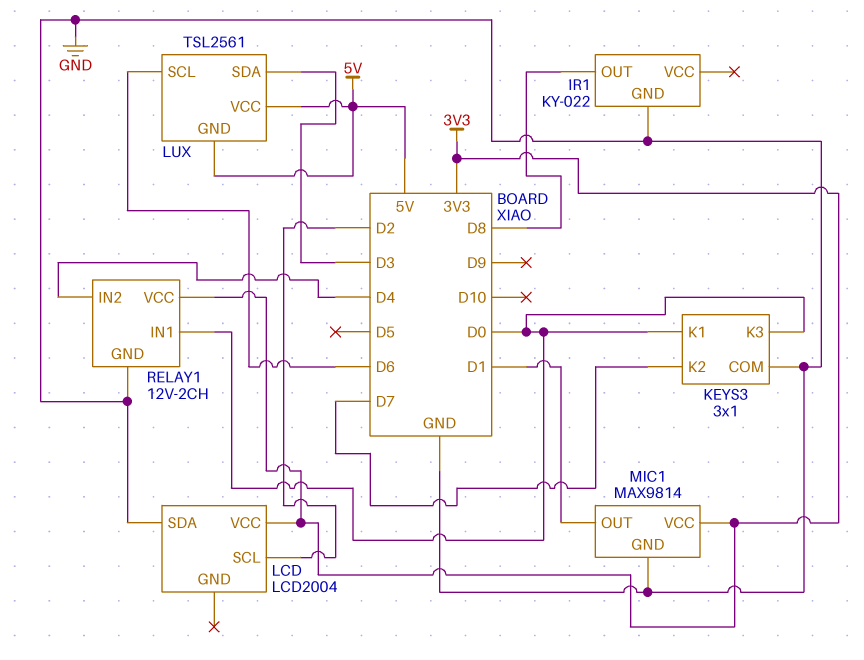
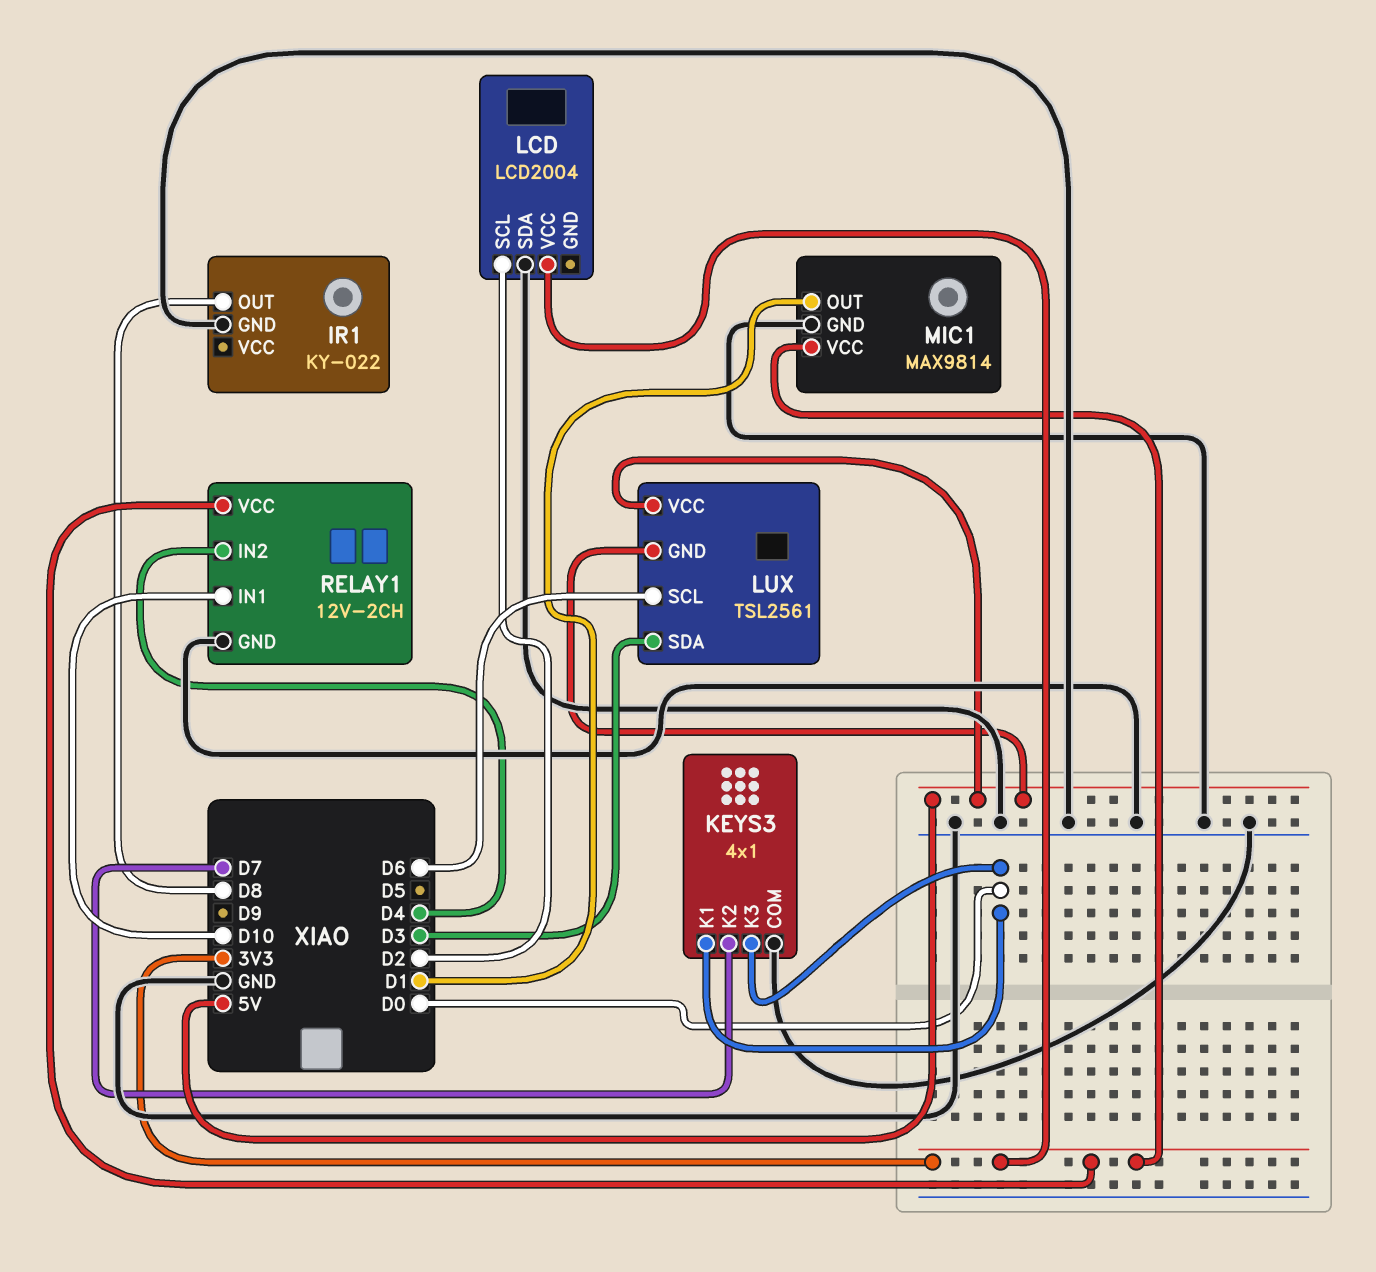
KEYS3: 3x1 -> 4x1
RELAY1 pin IN1: D0 -> D10

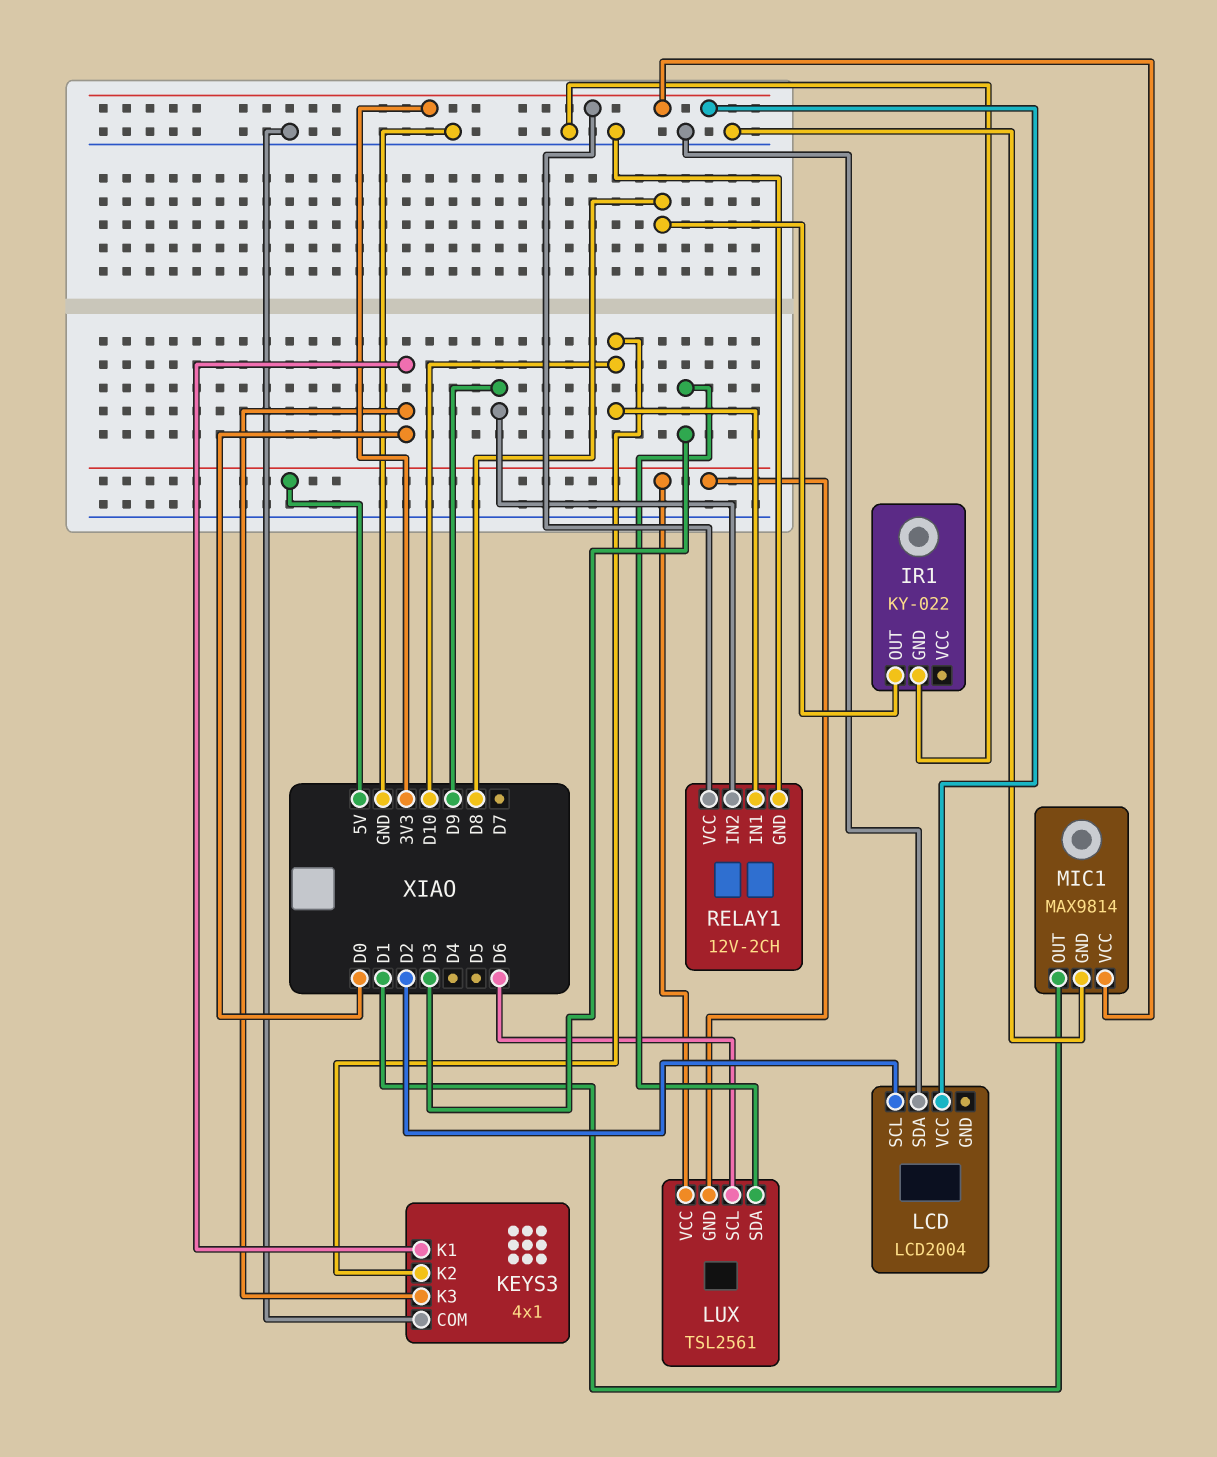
KEYS3 pin K2: D7 -> D10
RELAY1 pin IN2: D4 -> D9

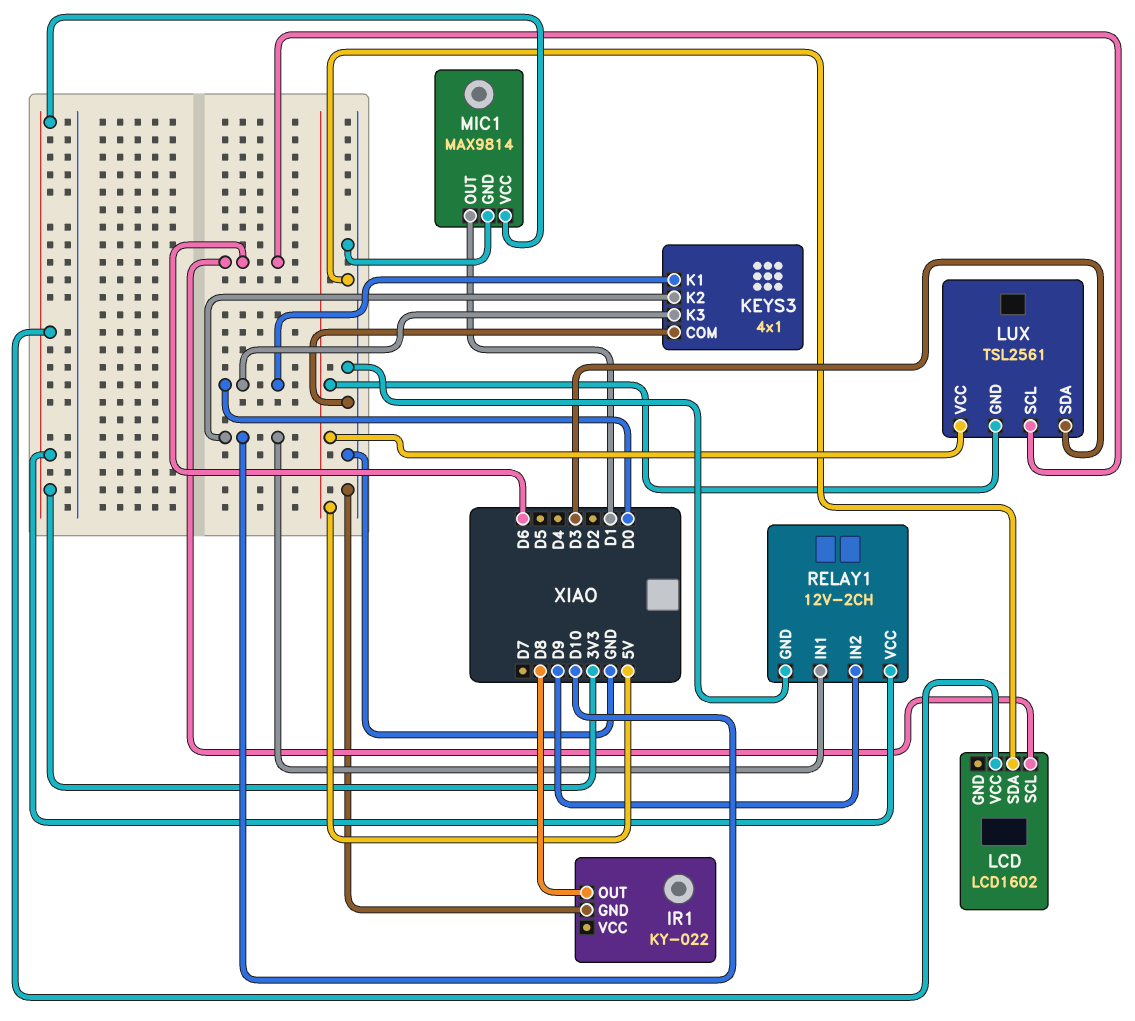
LCD: LCD2004 -> LCD1602
LCD pin SCL: D2 -> D6

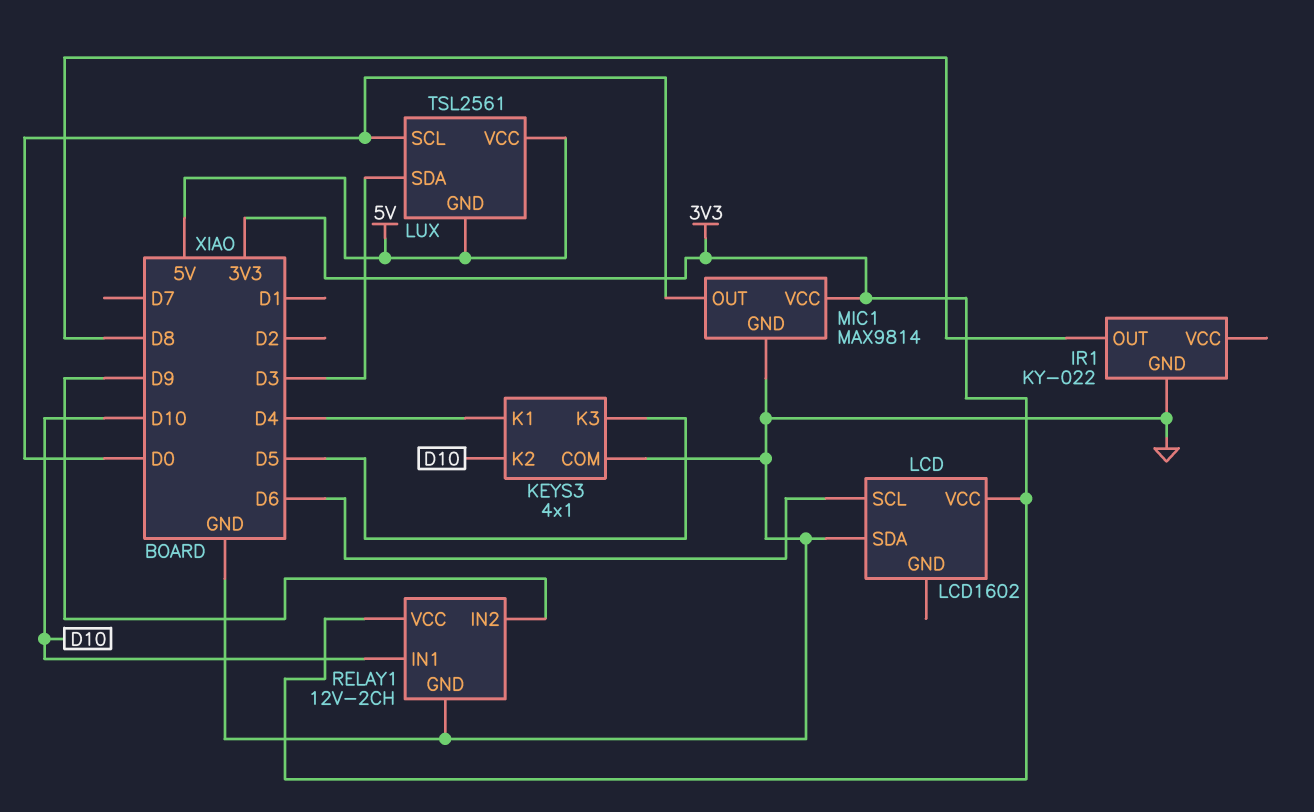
KEYS3 pin K1: D0 -> D4
KEYS3 pin K3: D0 -> D5
LUX pin SCL: D6 -> D0
MIC1 pin OUT: D1 -> D0

